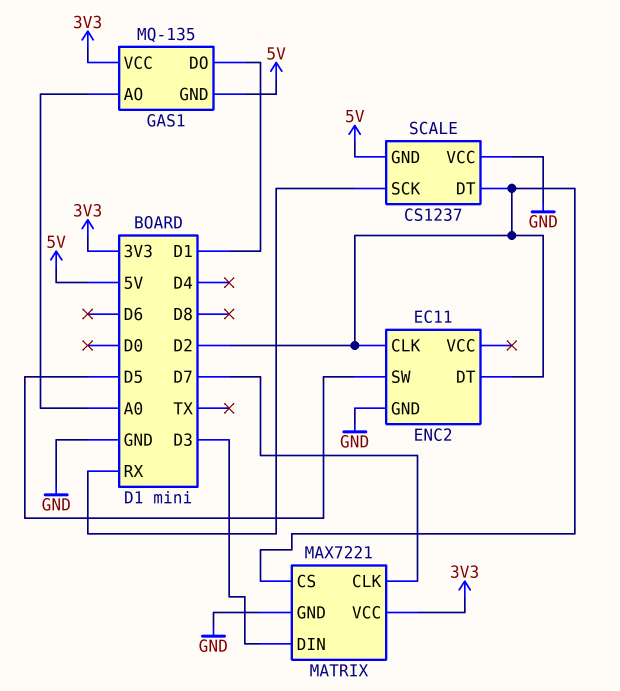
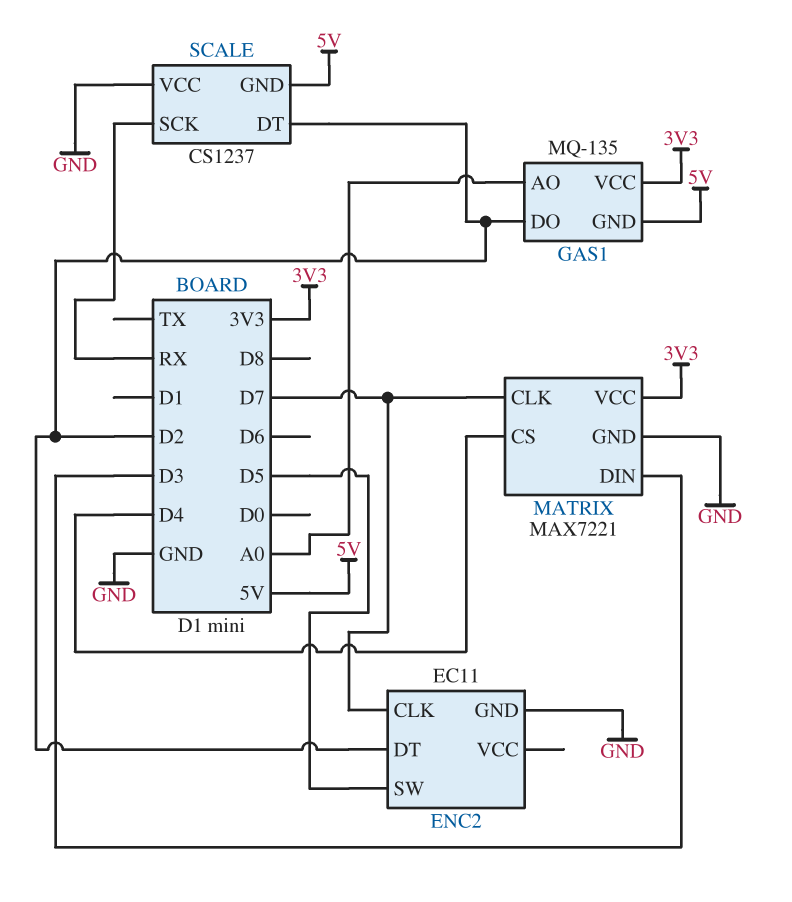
ENC2 pin CLK: D2 -> D7
GAS1 pin DO: D1 -> D2
MATRIX pin CS: D2 -> D4

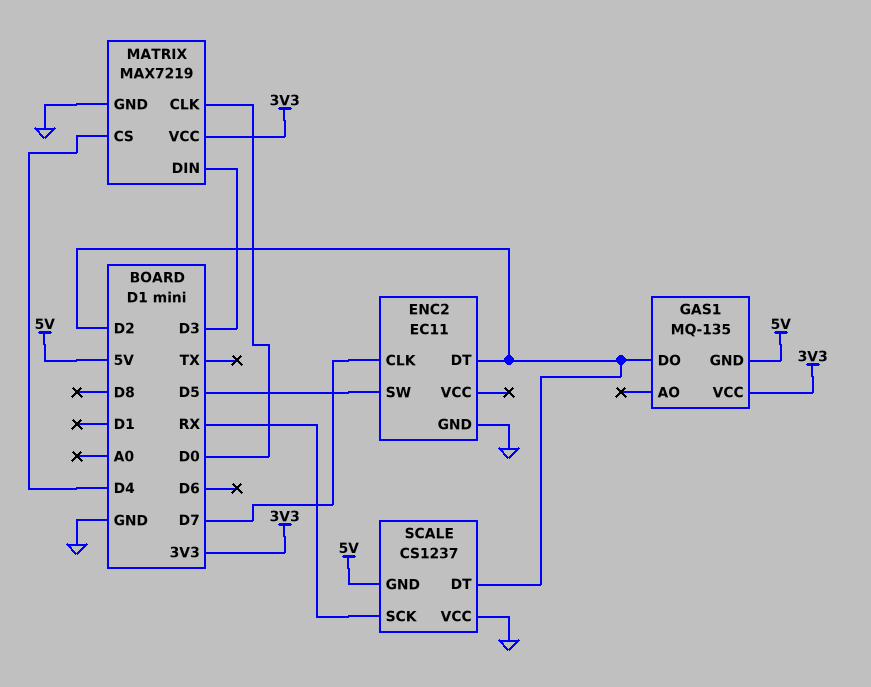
GAS1 pin AO: A0 -> none
MATRIX: MAX7221 -> MAX7219
MATRIX pin CLK: D7 -> D0

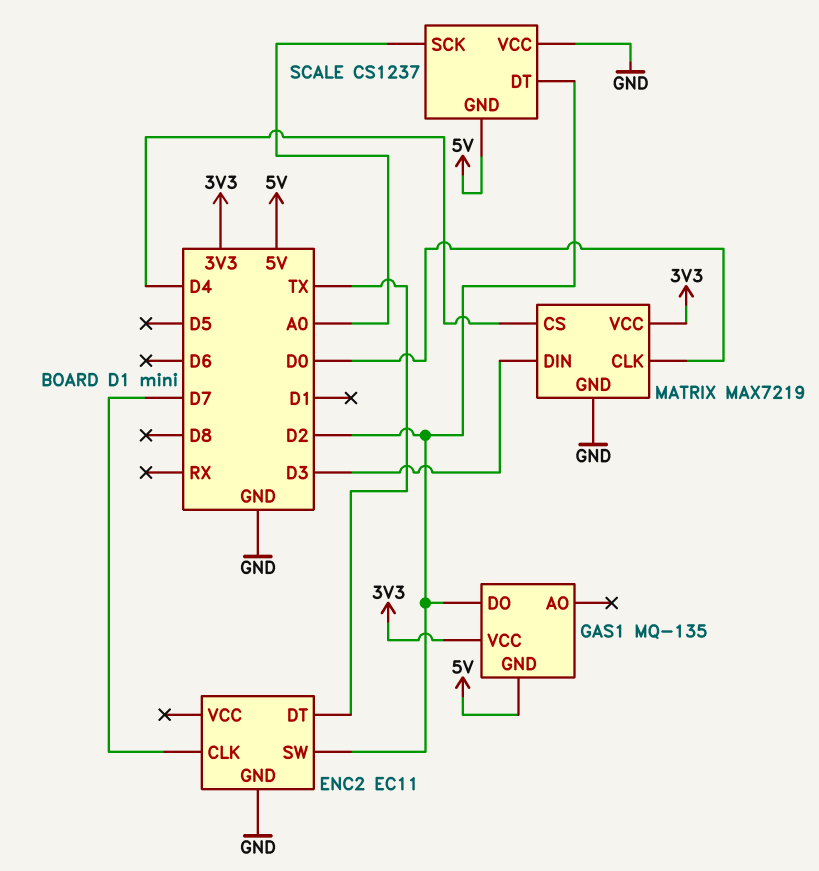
ENC2 pin DT: D2 -> TX
ENC2 pin SW: D5 -> D2
SCALE pin SCK: RX -> A0

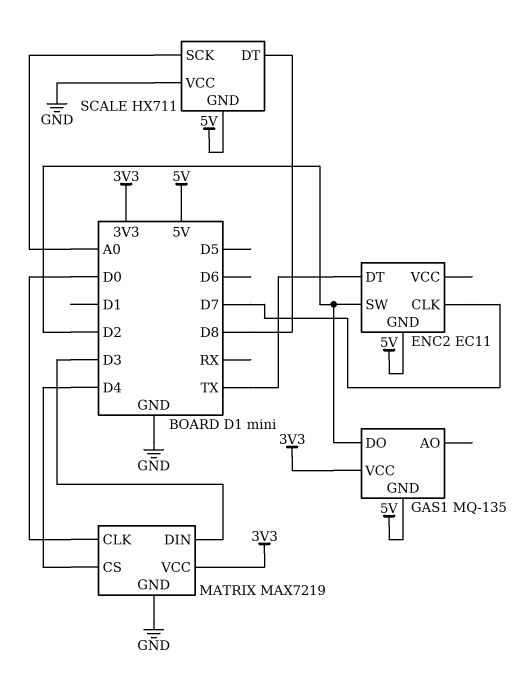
ENC2 pin GND: GND -> 5V
SCALE: CS1237 -> HX711
SCALE pin DT: D2 -> D8

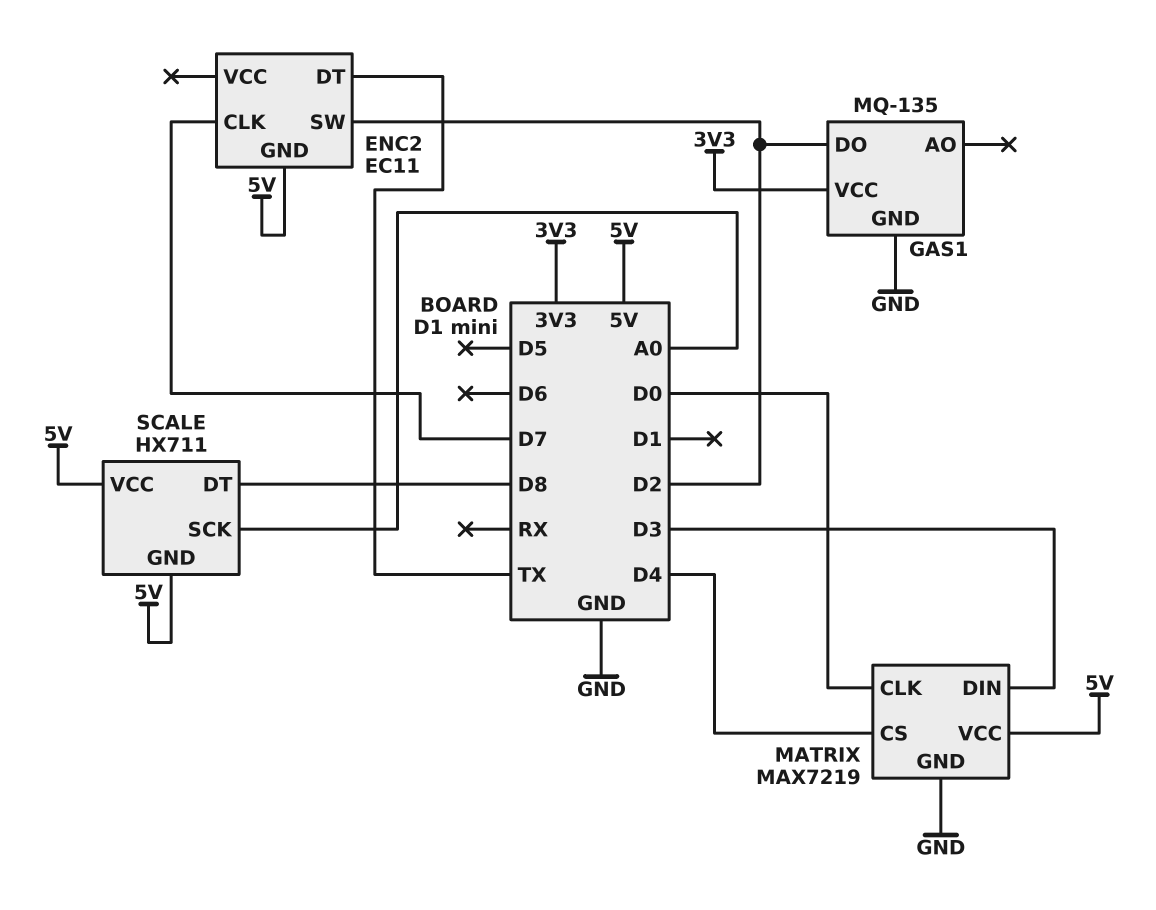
GAS1 pin GND: 5V -> GND
MATRIX pin VCC: 3V3 -> 5V
SCALE pin VCC: GND -> 5V

